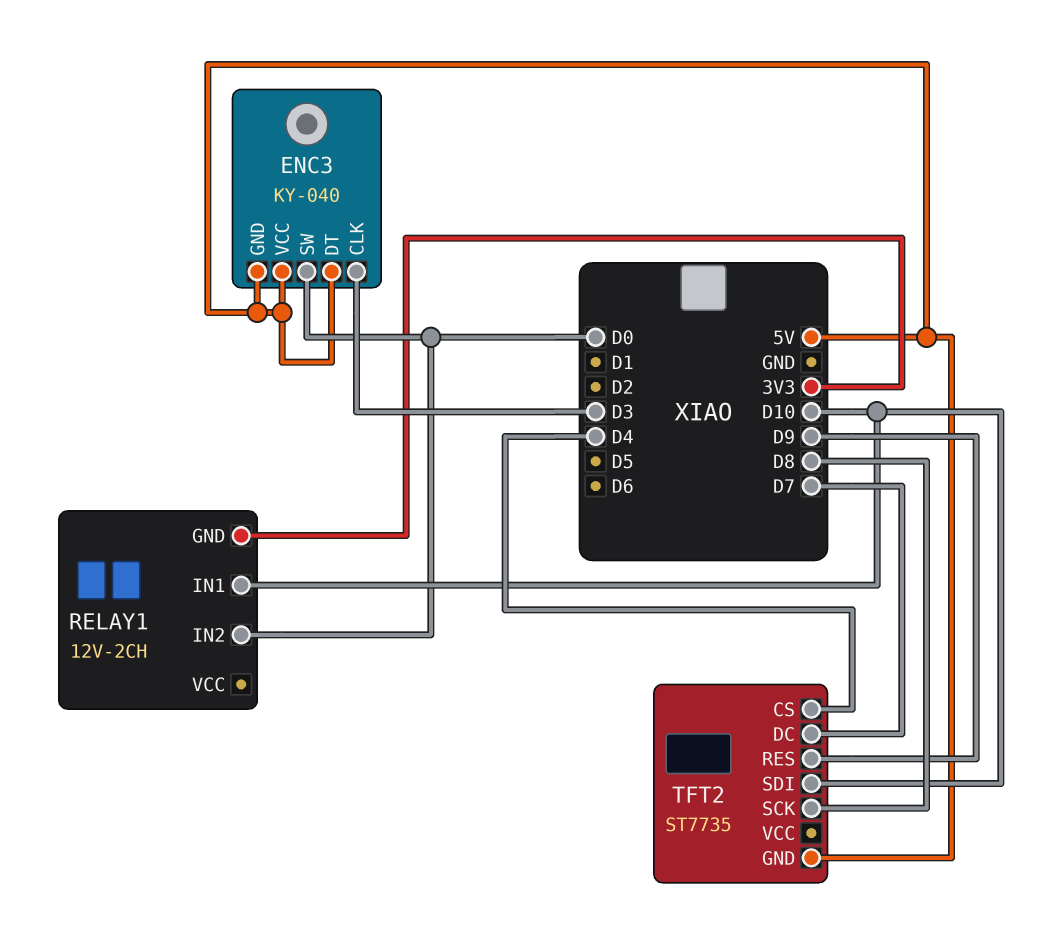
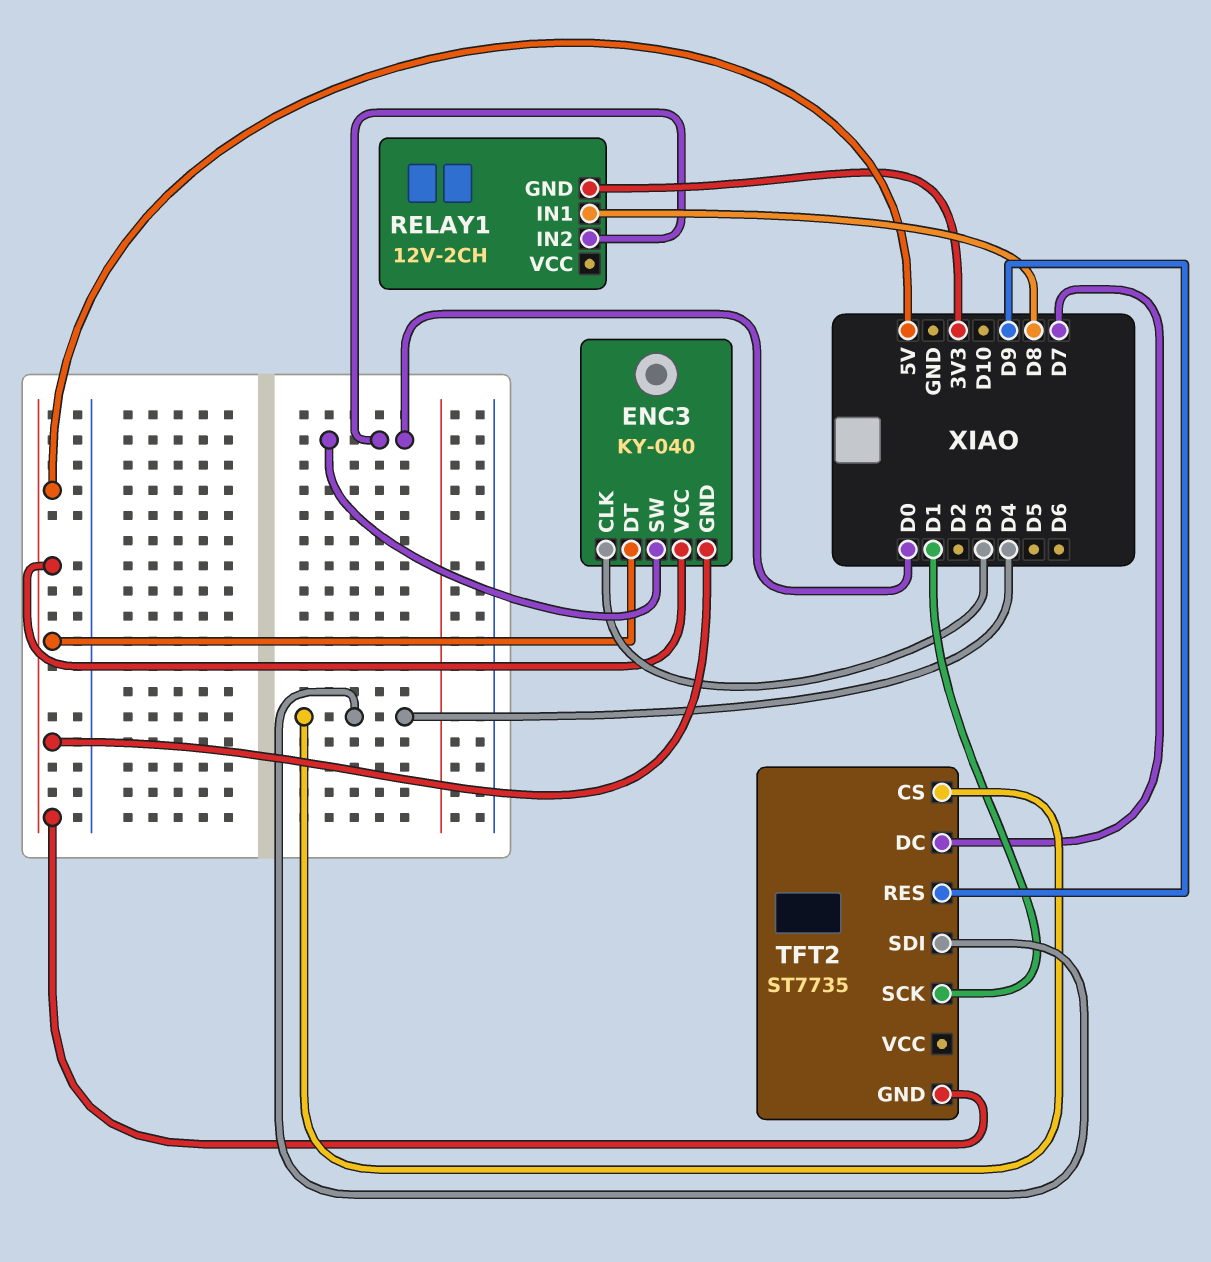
RELAY1 pin IN1: D10 -> D8
TFT2 pin SCK: D8 -> D1
TFT2 pin SDI: D10 -> D4

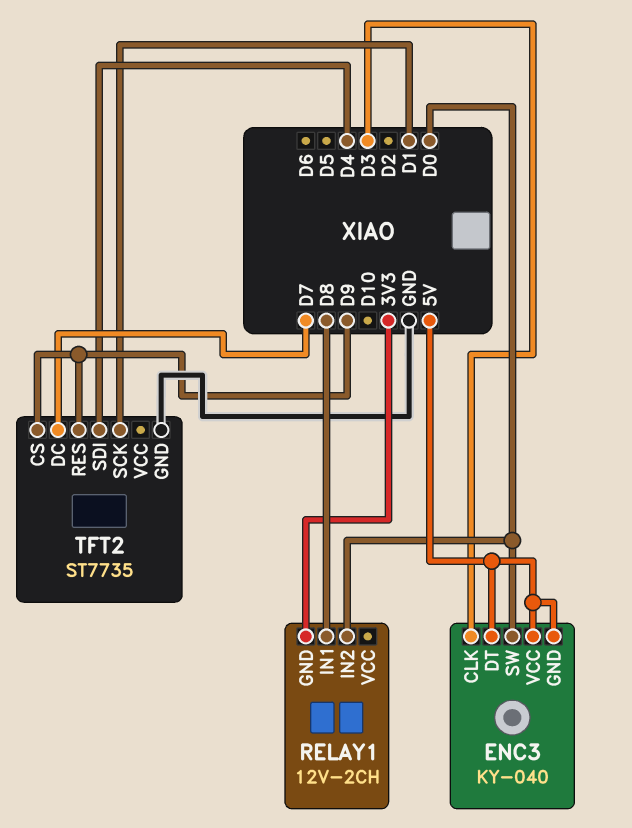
TFT2 pin CS: D4 -> D9
TFT2 pin GND: 5V -> GND

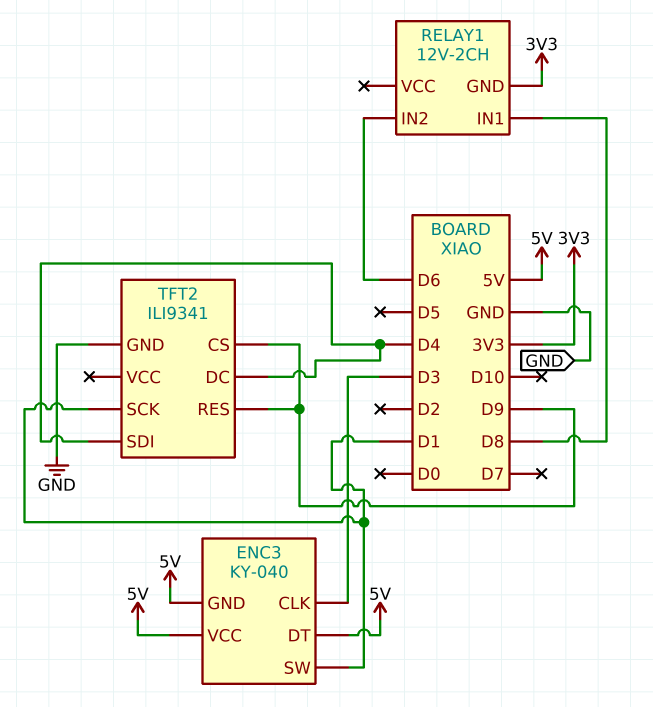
ENC3 pin SW: D0 -> D1
RELAY1 pin IN2: D0 -> D6
TFT2: ST7735 -> ILI9341
TFT2 pin DC: D7 -> D4

